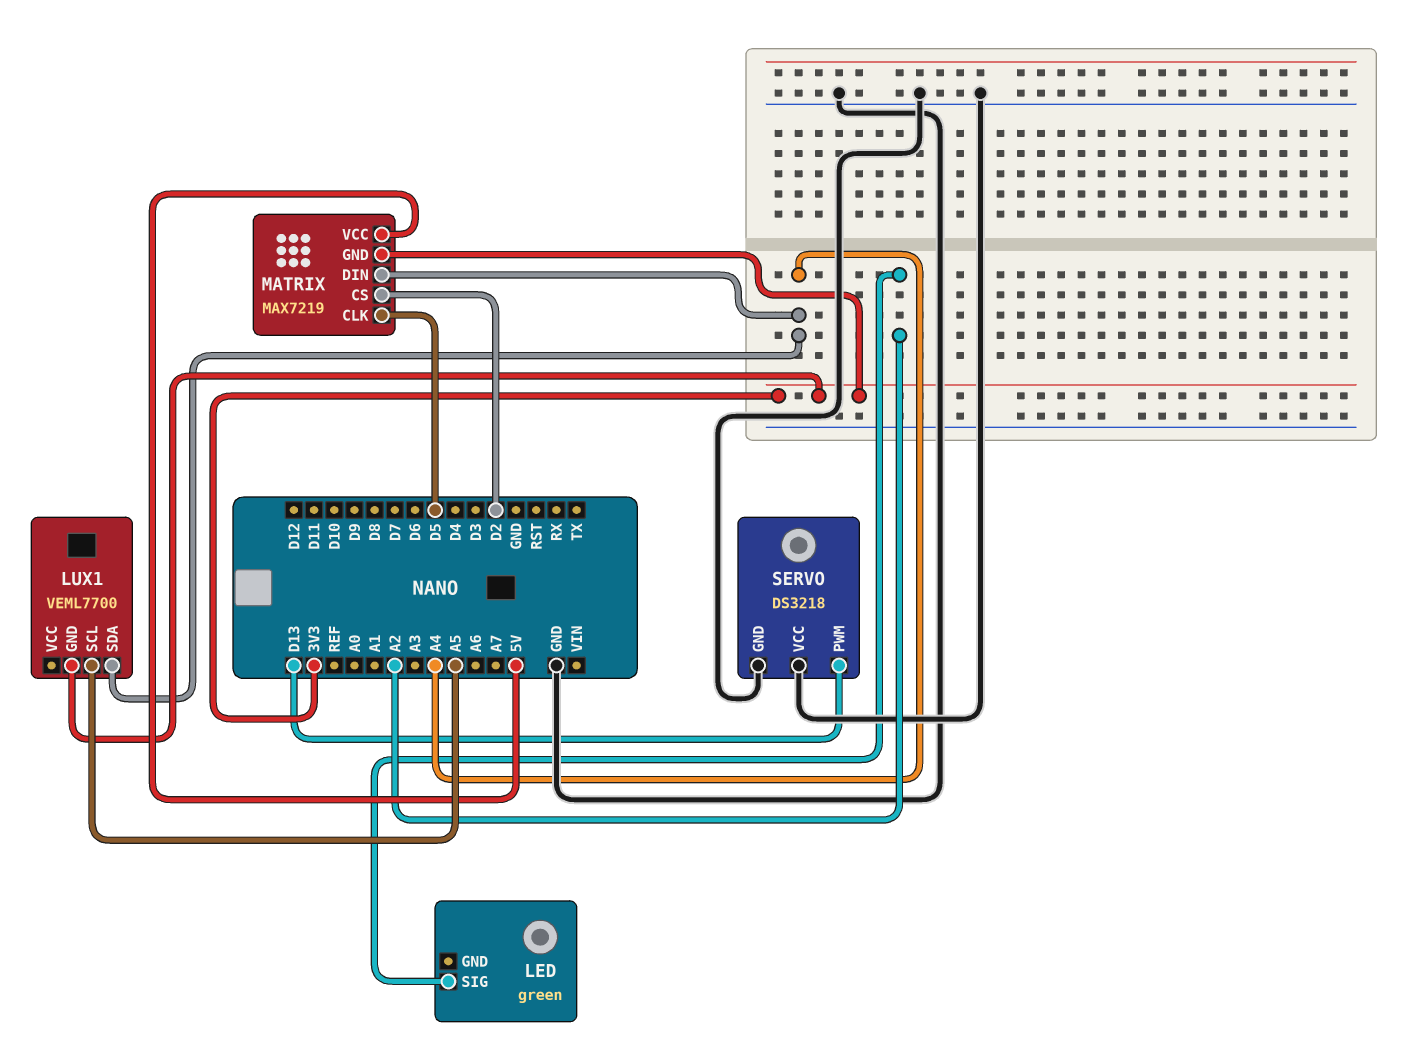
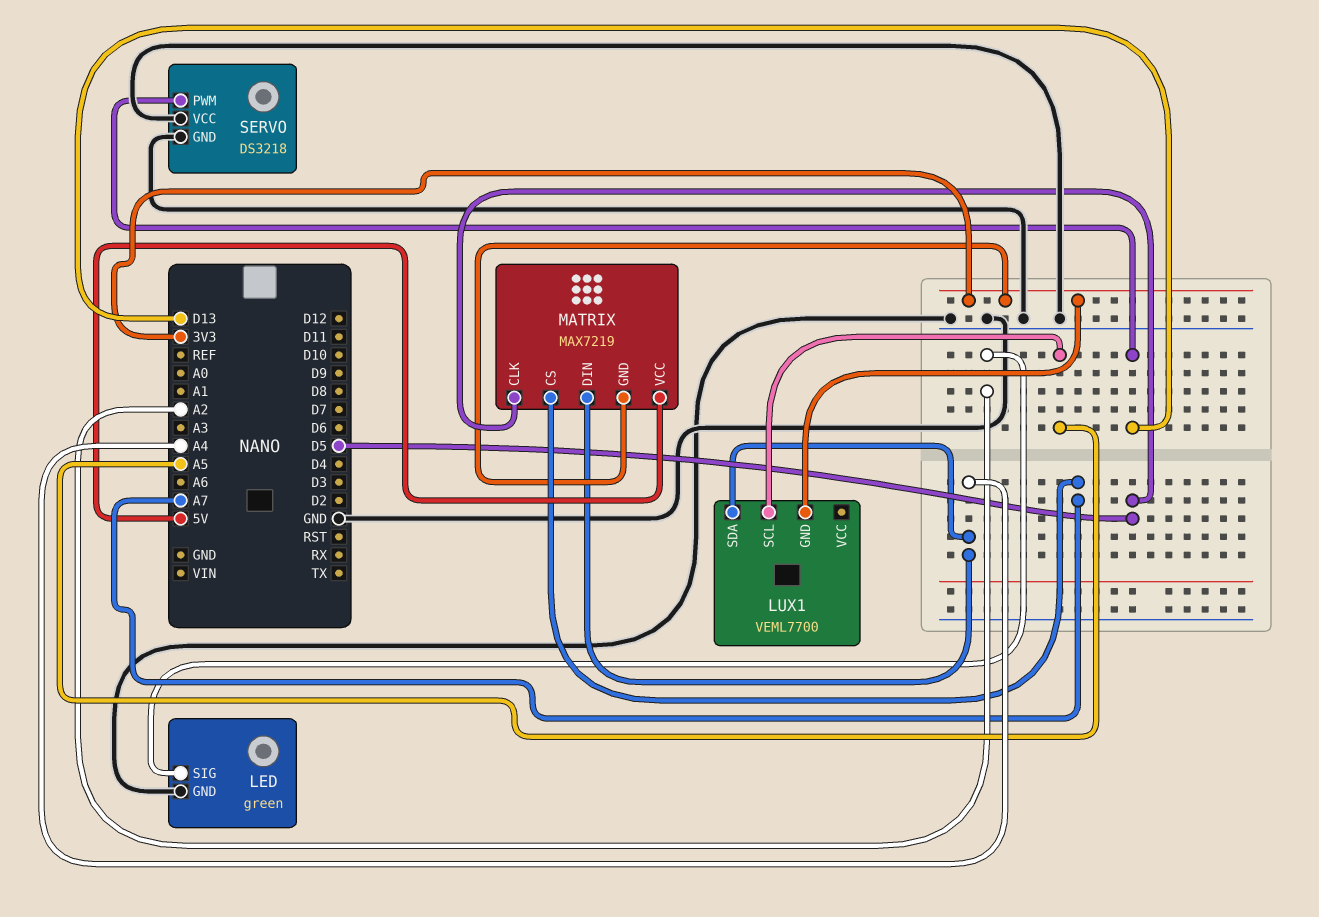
LED pin GND: none -> GND
MATRIX pin CS: D2 -> A7

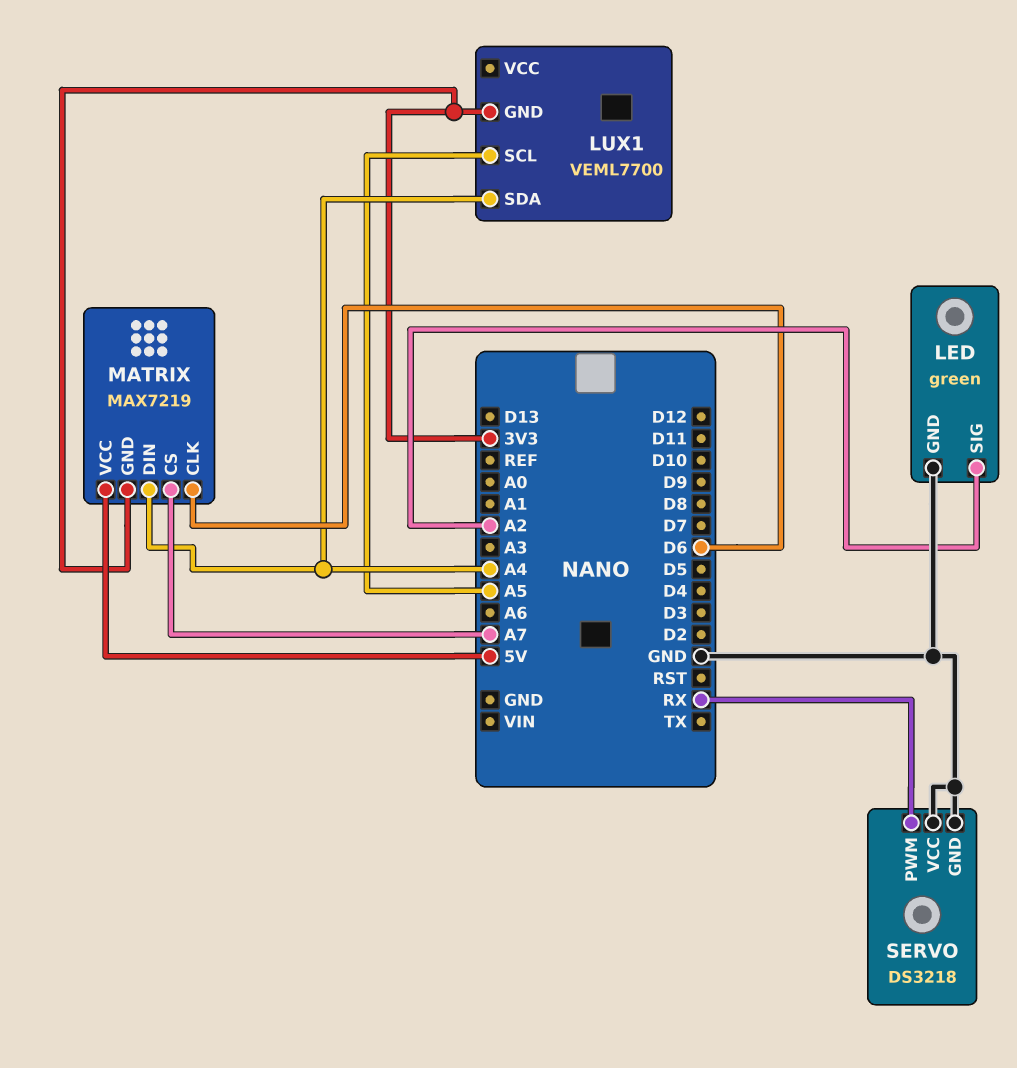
MATRIX pin CLK: D5 -> D6
SERVO pin PWM: D13 -> RX

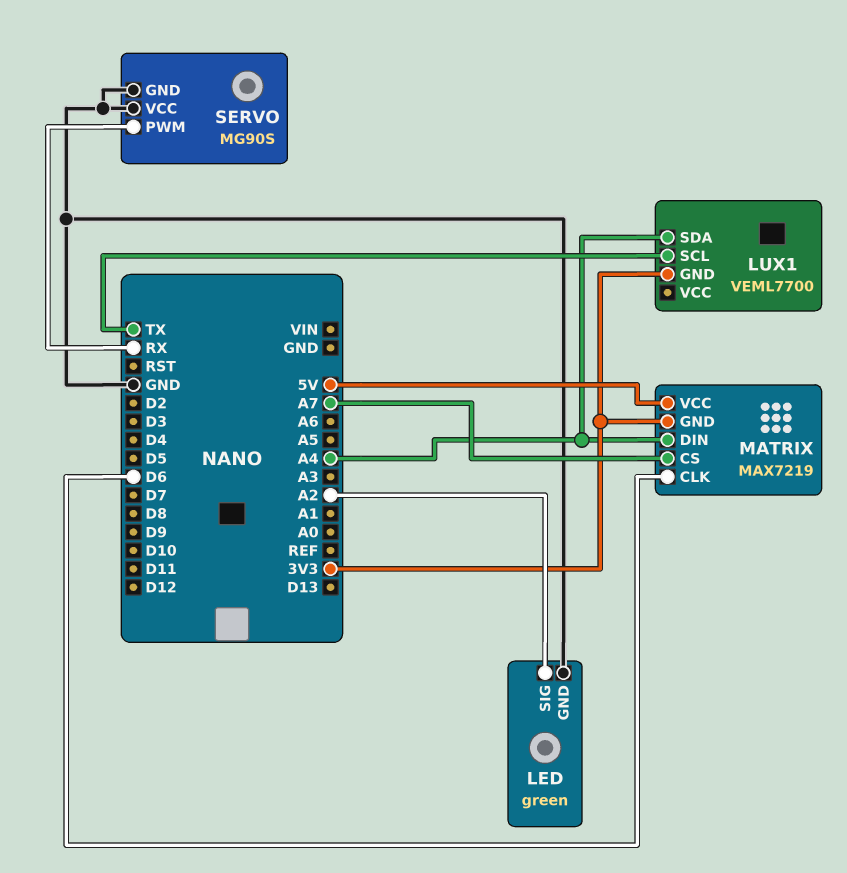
LUX1 pin SCL: A5 -> TX
SERVO: DS3218 -> MG90S

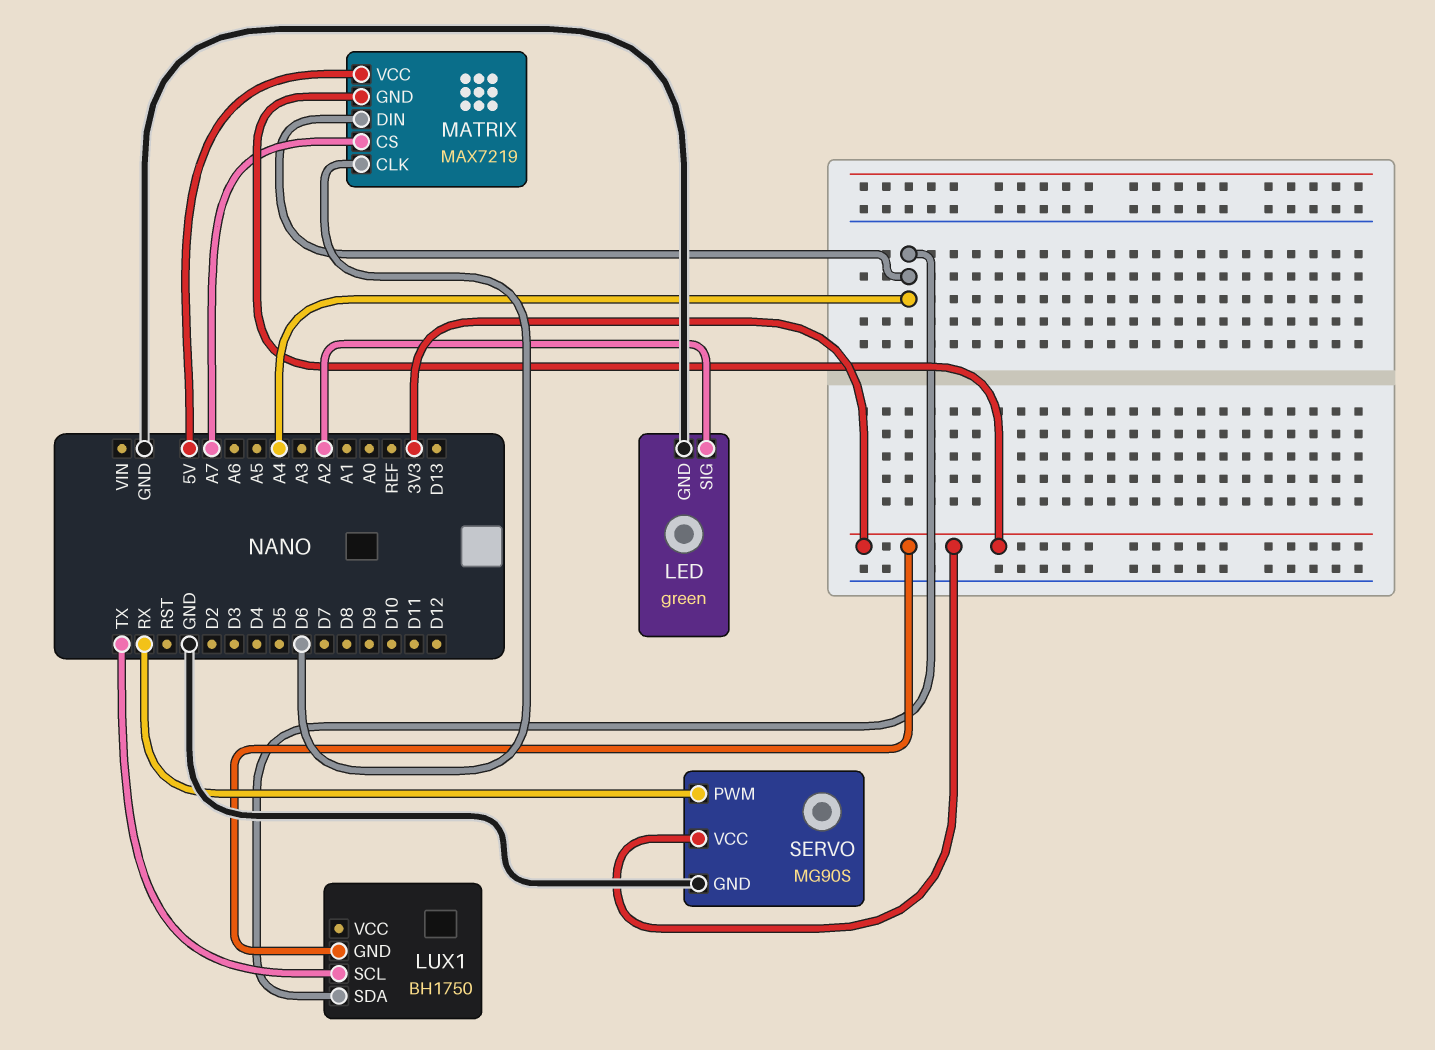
LUX1: VEML7700 -> BH1750
SERVO pin VCC: GND -> 3V3

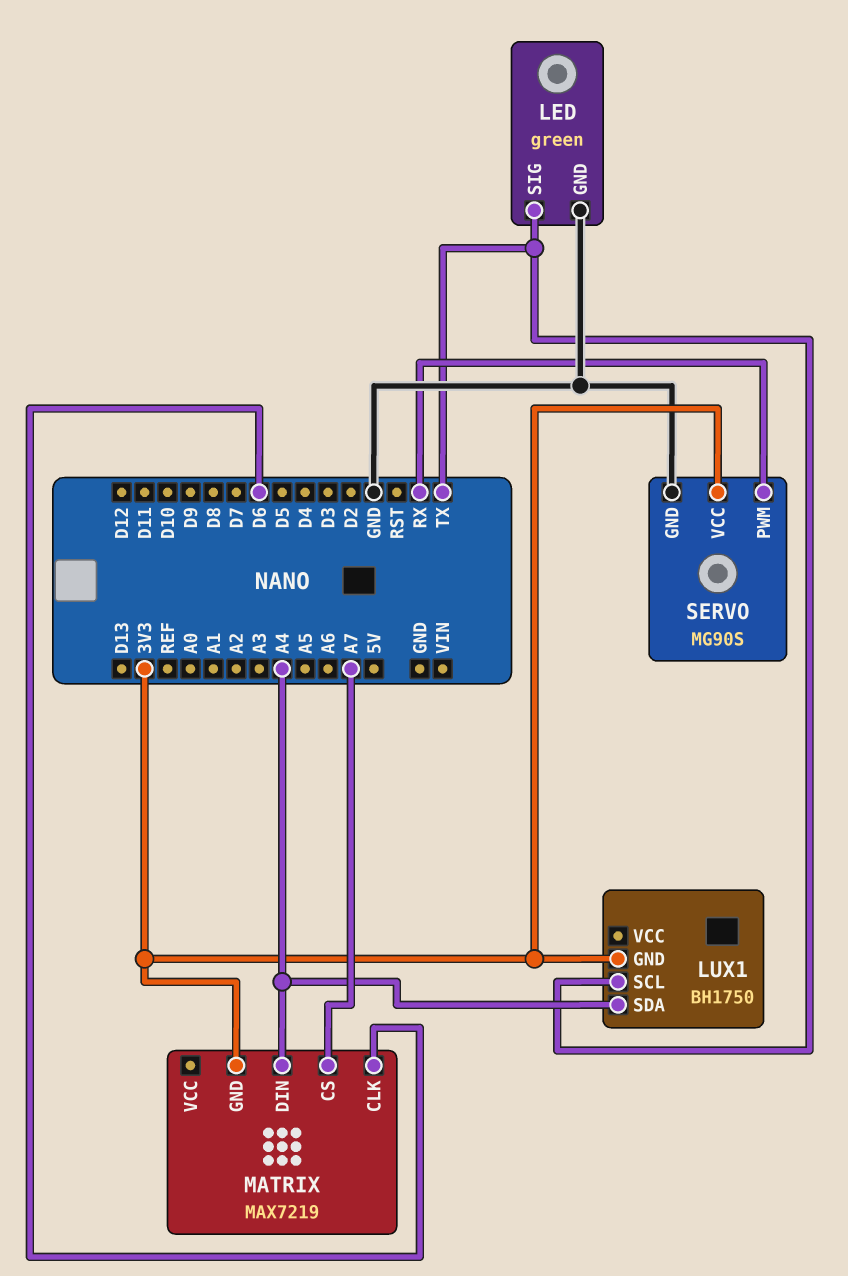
LED pin SIG: A2 -> TX
MATRIX pin VCC: 5V -> none

